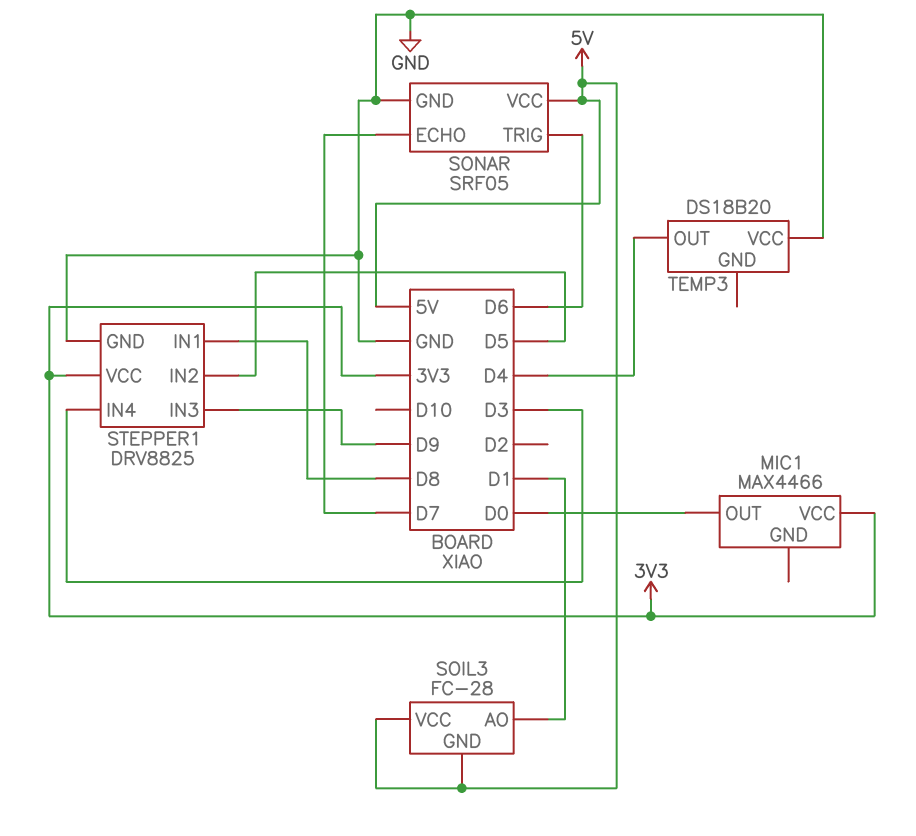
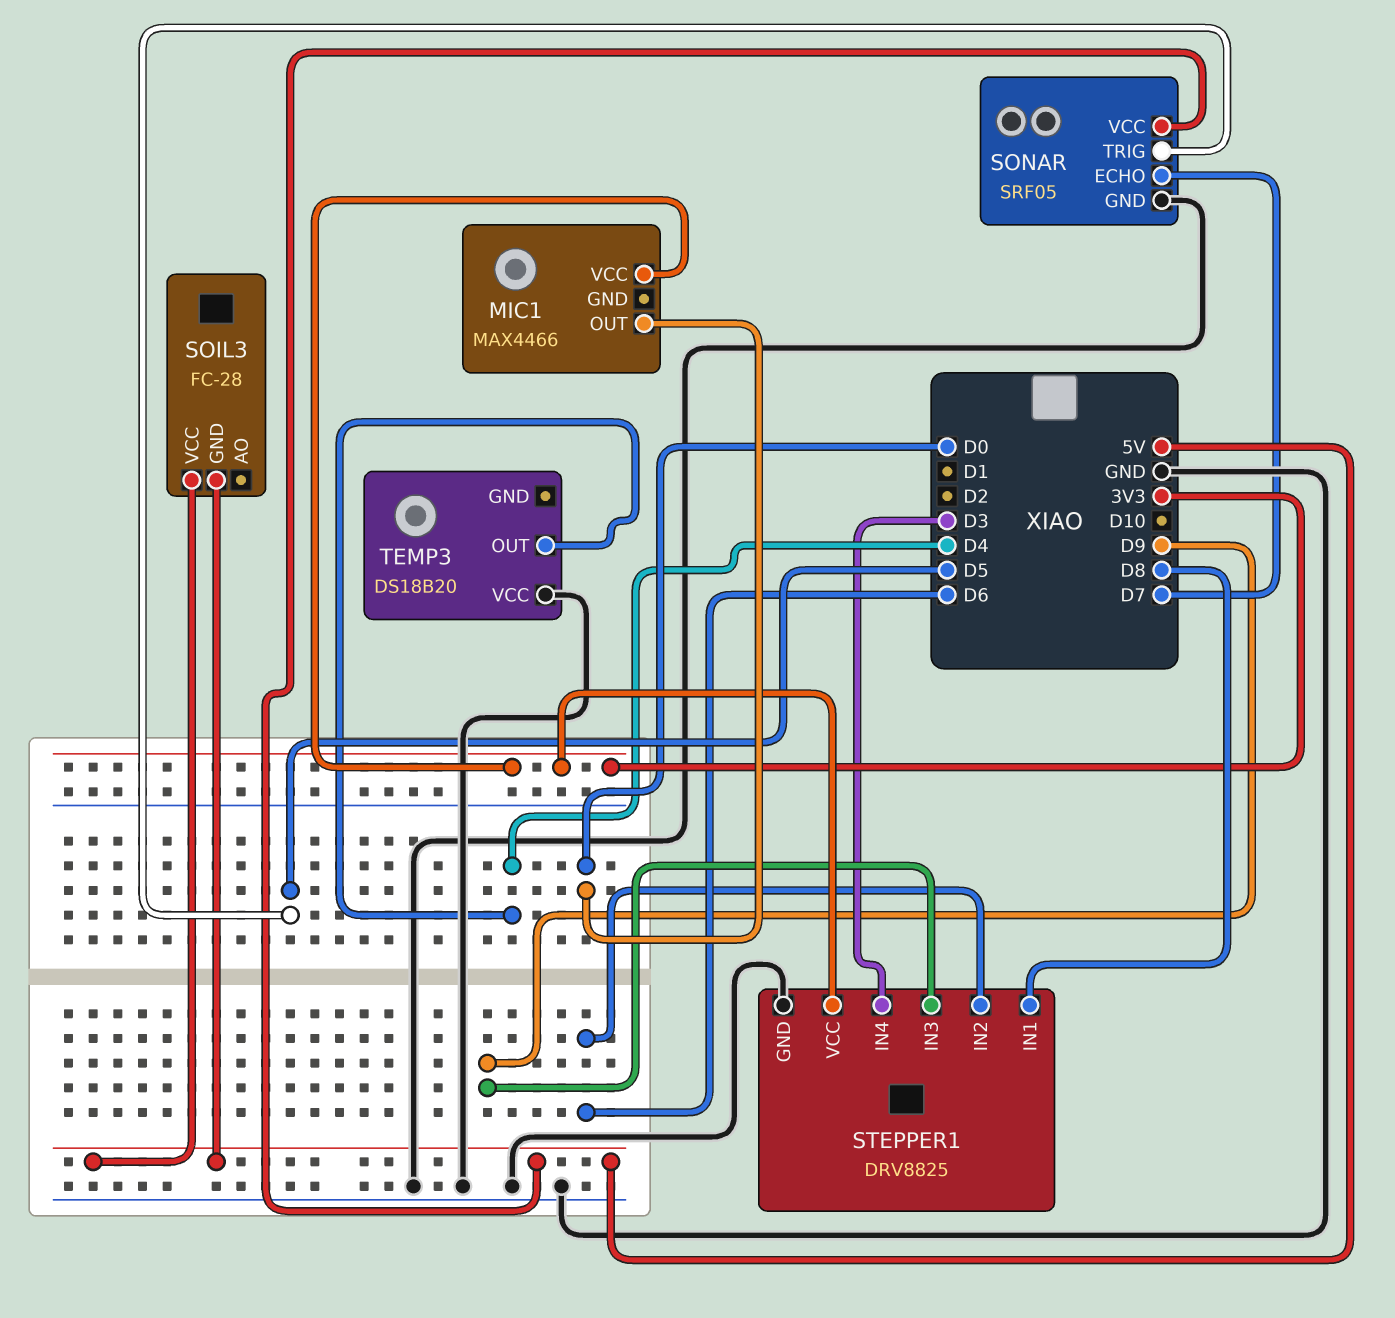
SOIL3 pin AO: D1 -> none
SONAR pin TRIG: D6 -> D5
STEPPER1 pin IN2: D5 -> D6

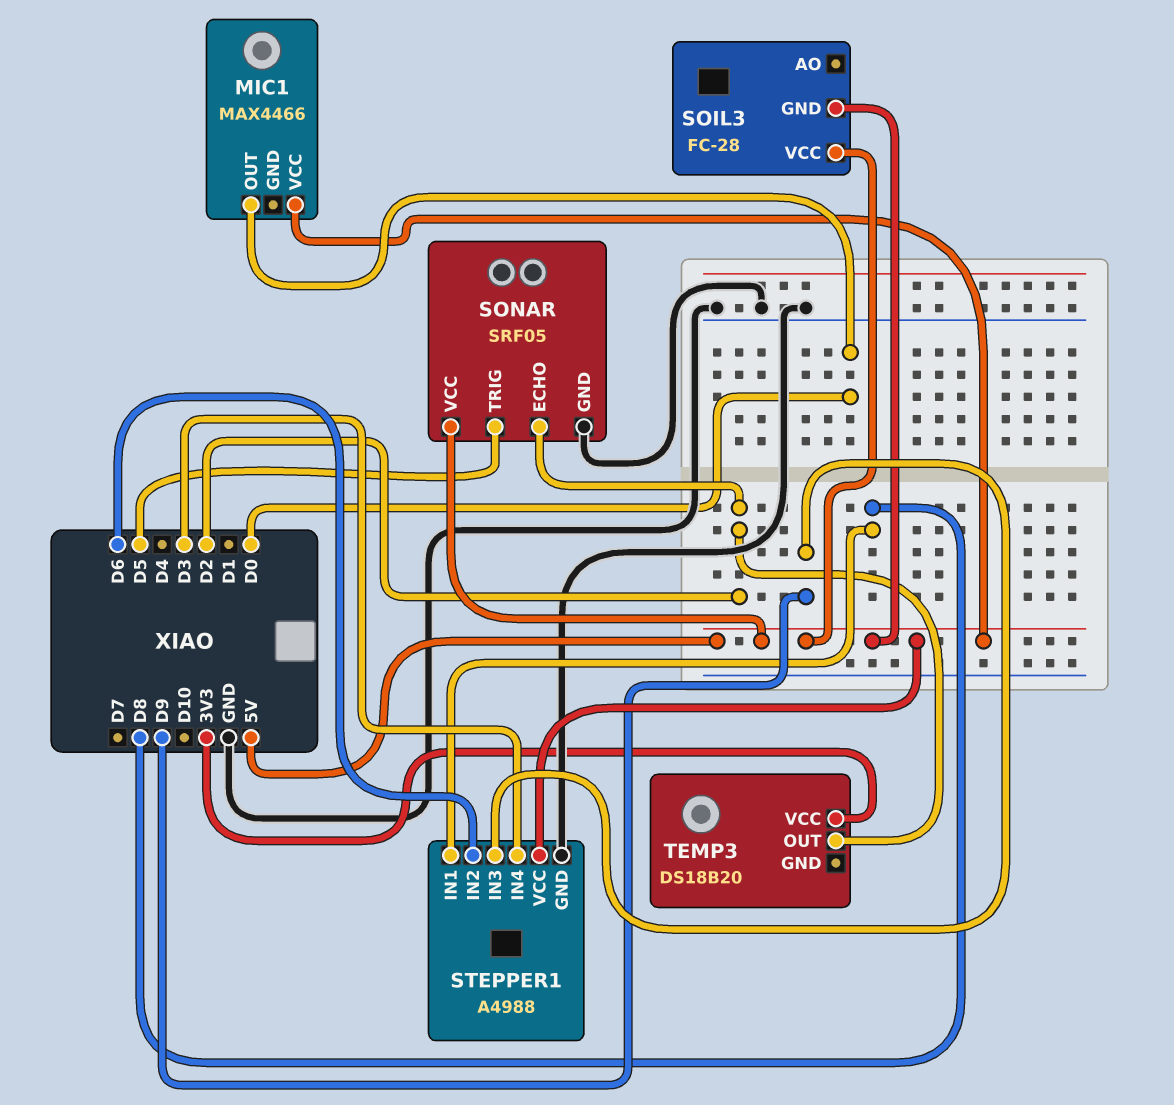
MIC1 pin VCC: 3V3 -> 5V
SONAR pin ECHO: D7 -> D2
STEPPER1: DRV8825 -> A4988
STEPPER1 pin VCC: 3V3 -> 5V
TEMP3 pin OUT: D4 -> D2
TEMP3 pin VCC: GND -> 3V3

